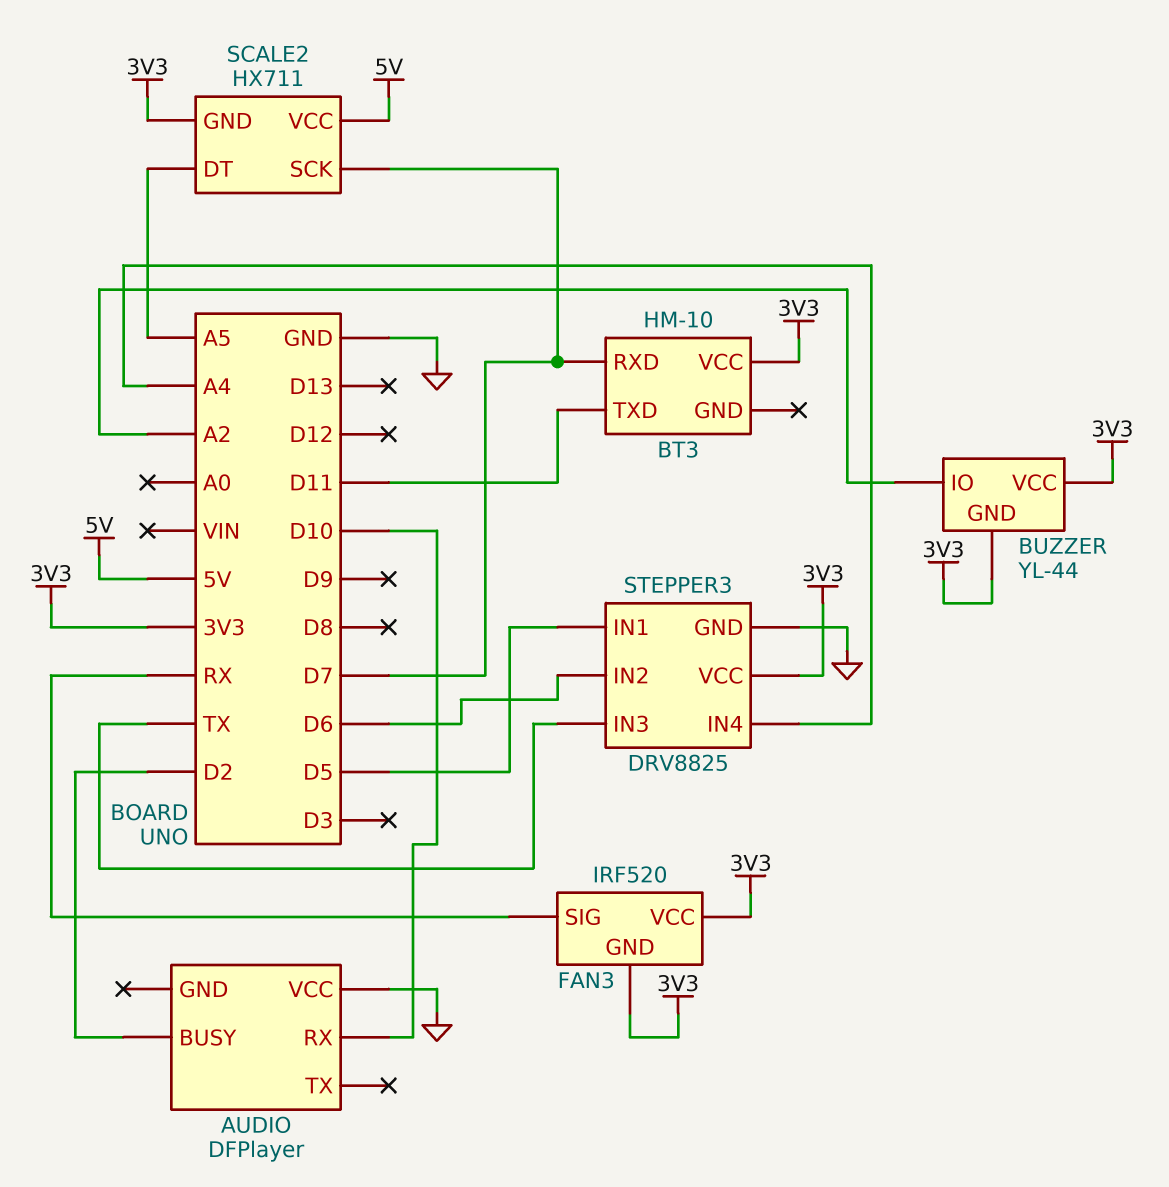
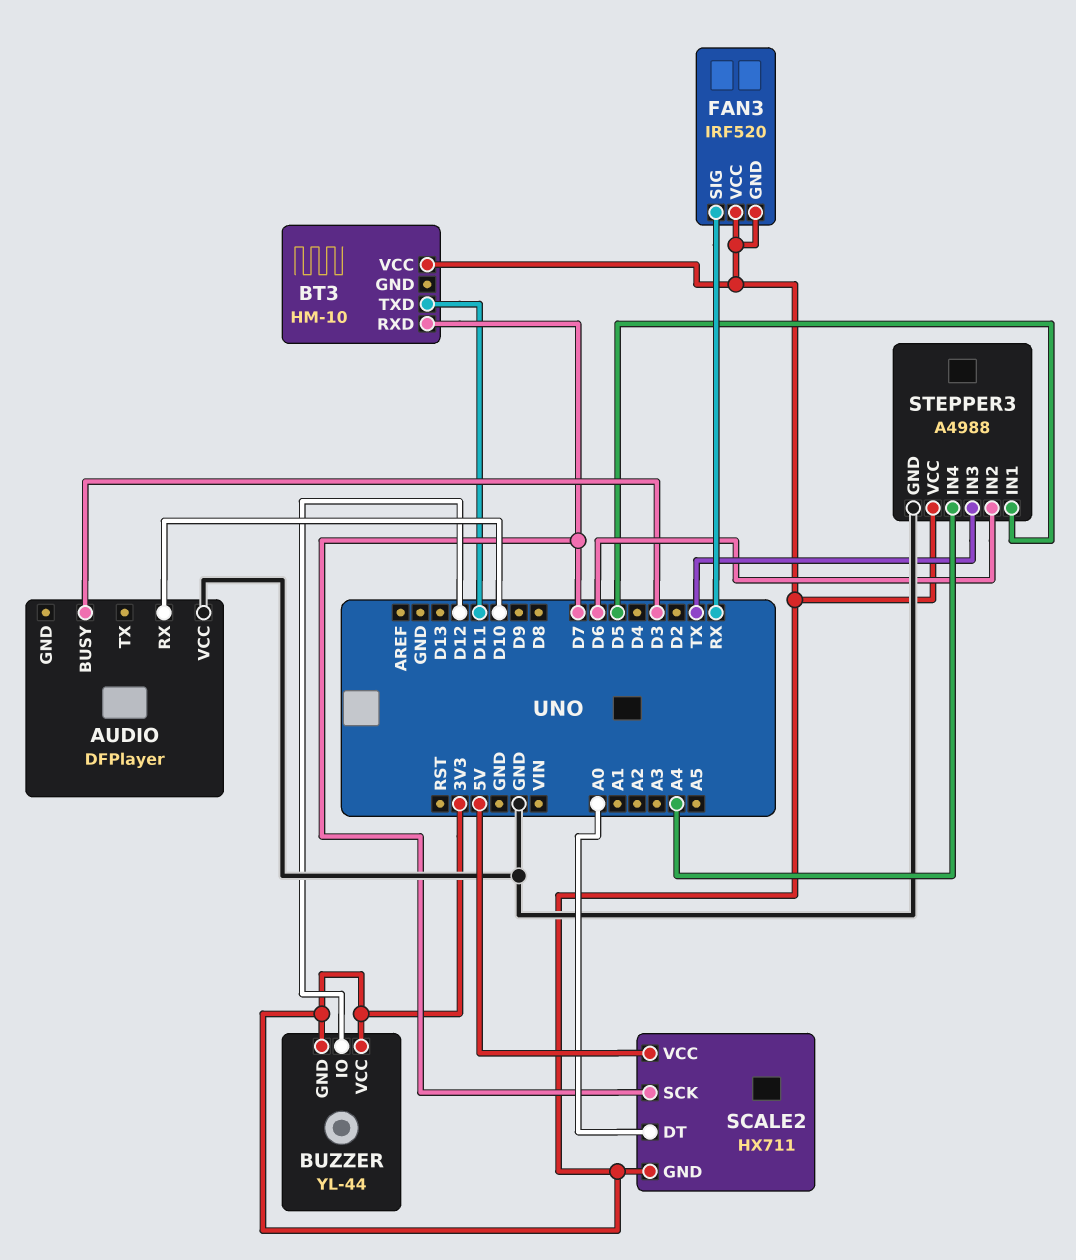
AUDIO pin BUSY: D2 -> D3
BUZZER pin IO: A2 -> D12
SCALE2 pin DT: A5 -> A0
STEPPER3: DRV8825 -> A4988

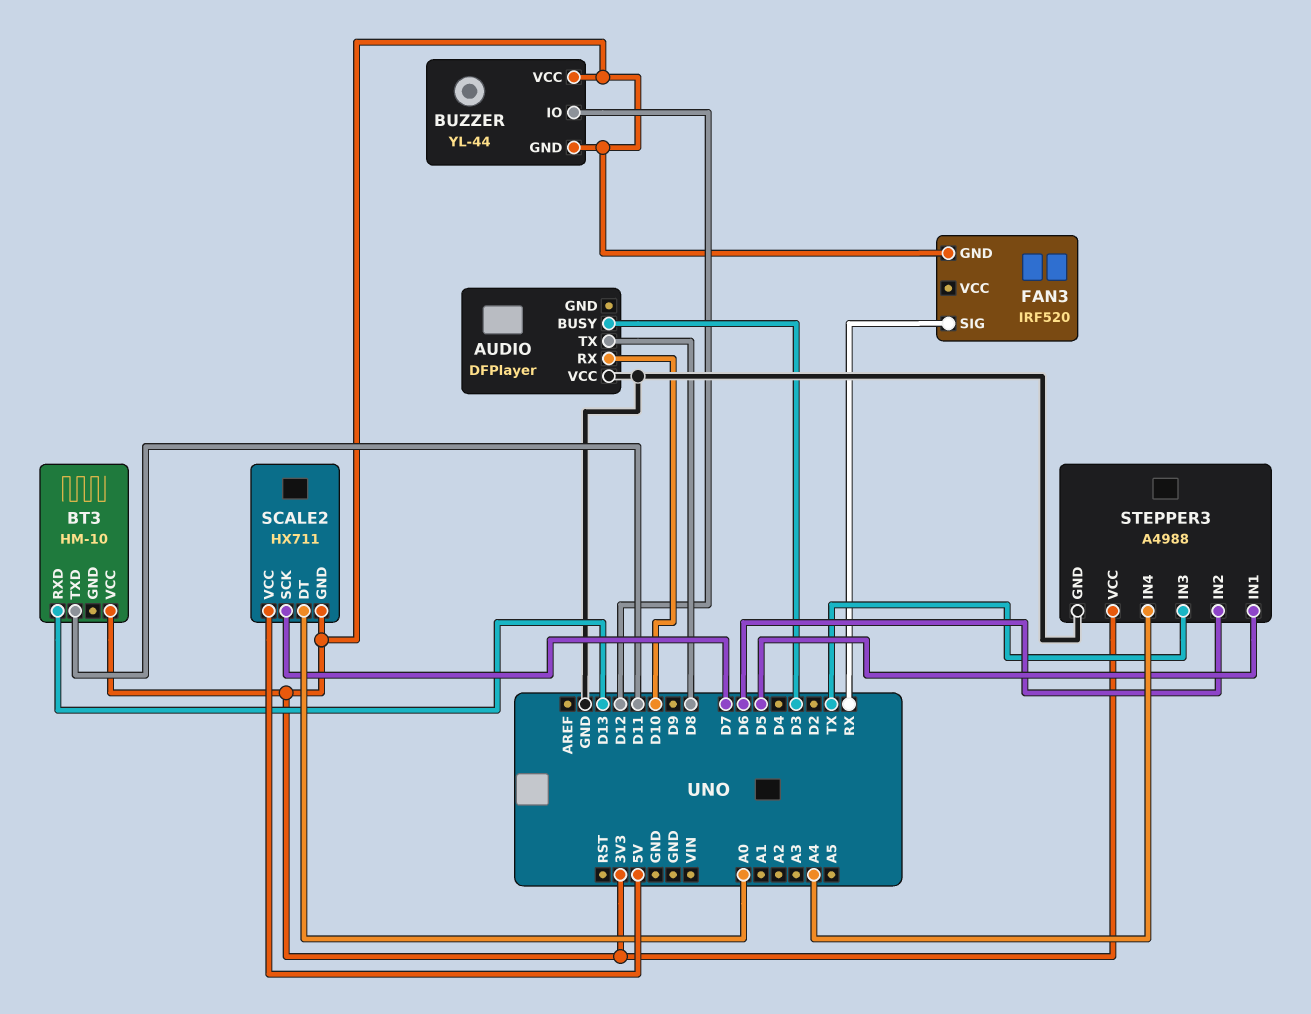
AUDIO pin TX: none -> D8
BT3 pin RXD: D7 -> D13
FAN3 pin VCC: 3V3 -> none

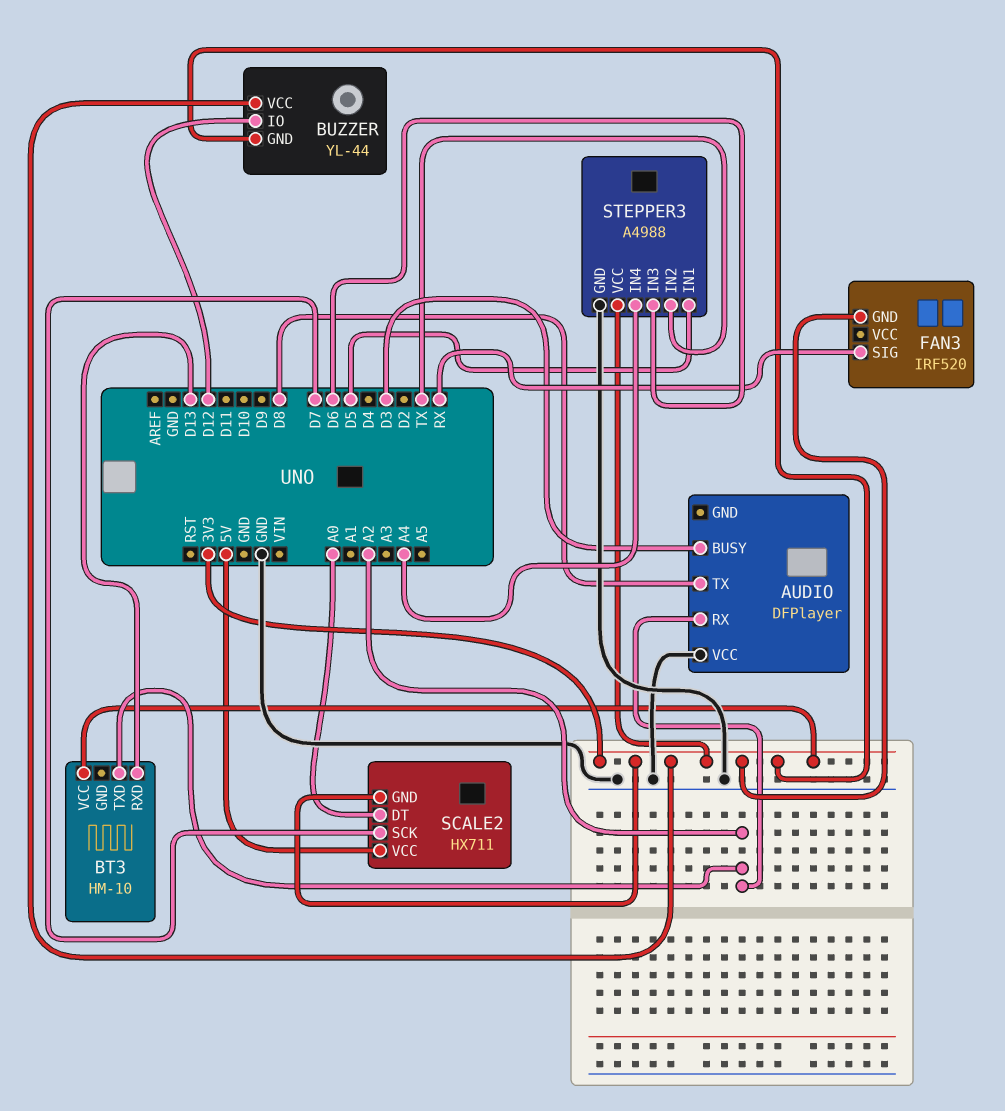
AUDIO pin RX: D10 -> A2
BT3 pin TXD: D11 -> A2
STEPPER3 pin IN2: D6 -> TX
STEPPER3 pin IN3: TX -> D6

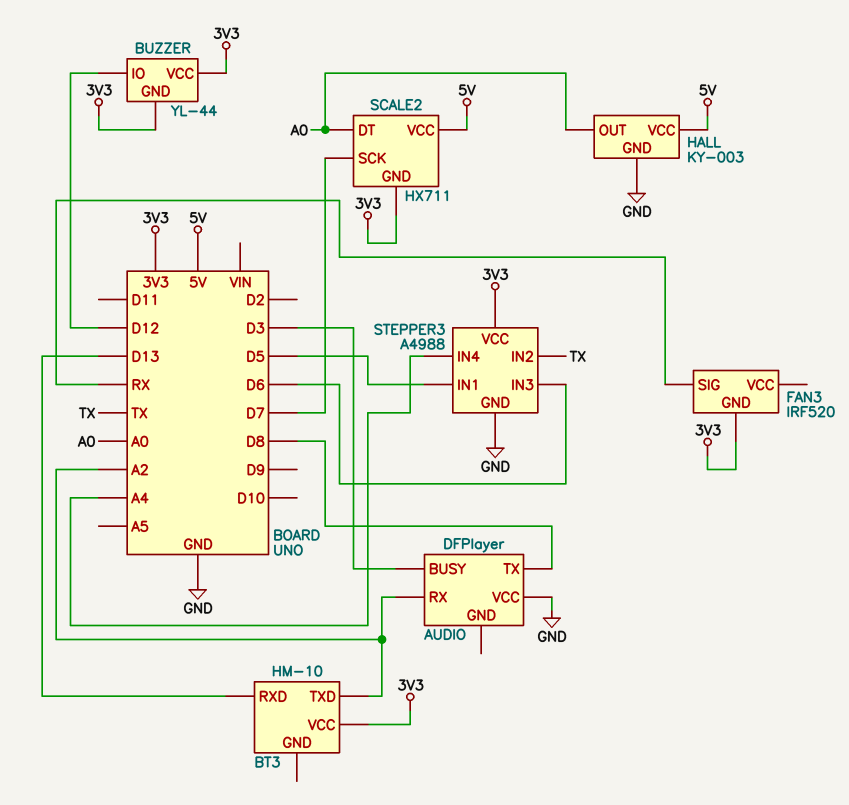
HALL: none -> KY-003
HALL pin GND: none -> GND
HALL pin OUT: none -> A0
HALL pin VCC: none -> 5V

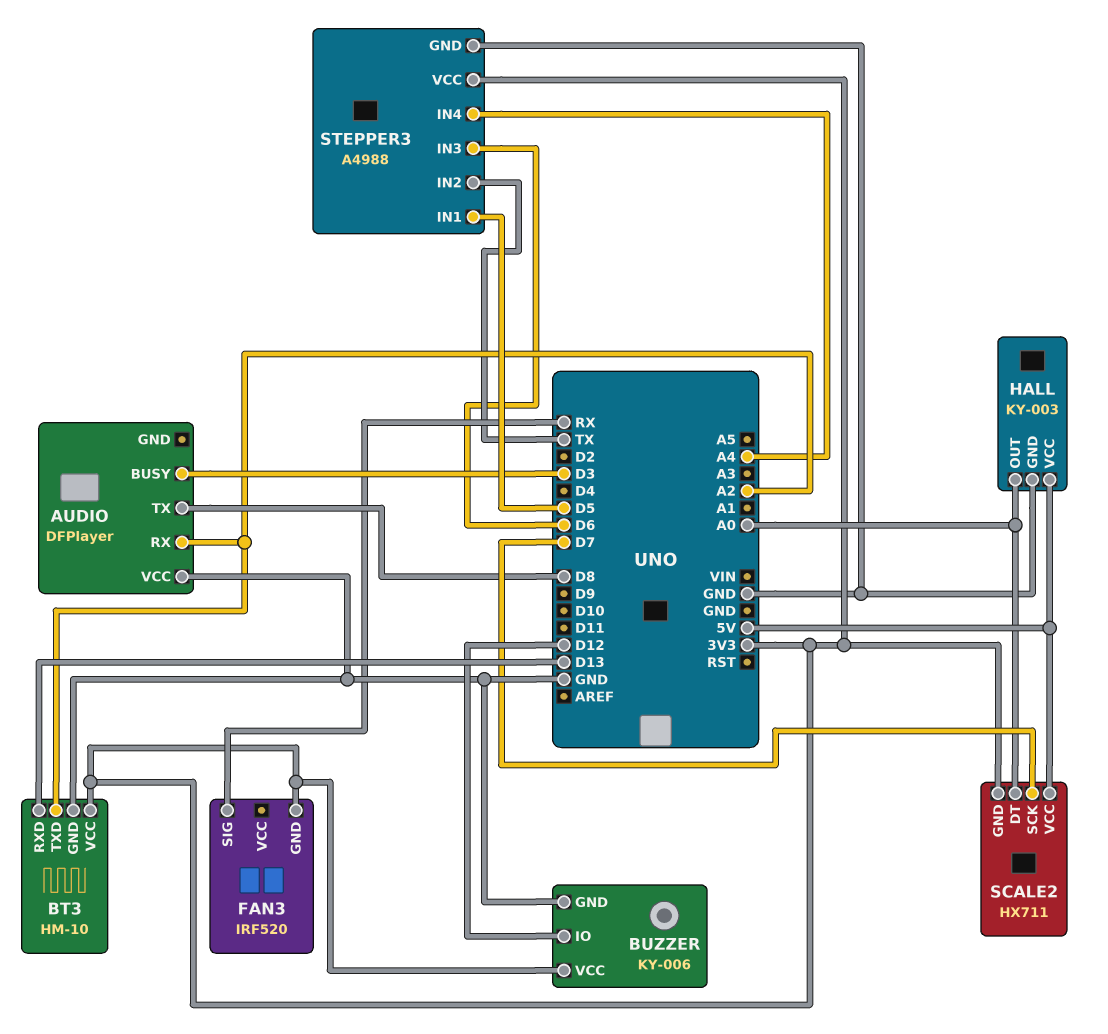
BT3 pin GND: none -> GND
BUZZER: YL-44 -> KY-006
BUZZER pin GND: 3V3 -> GND

